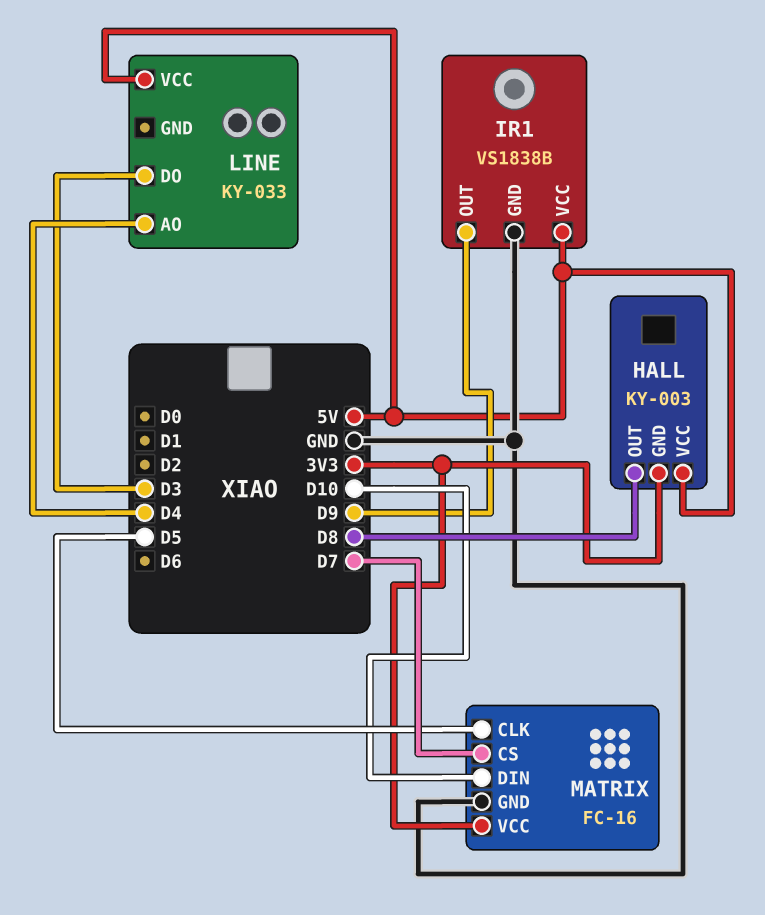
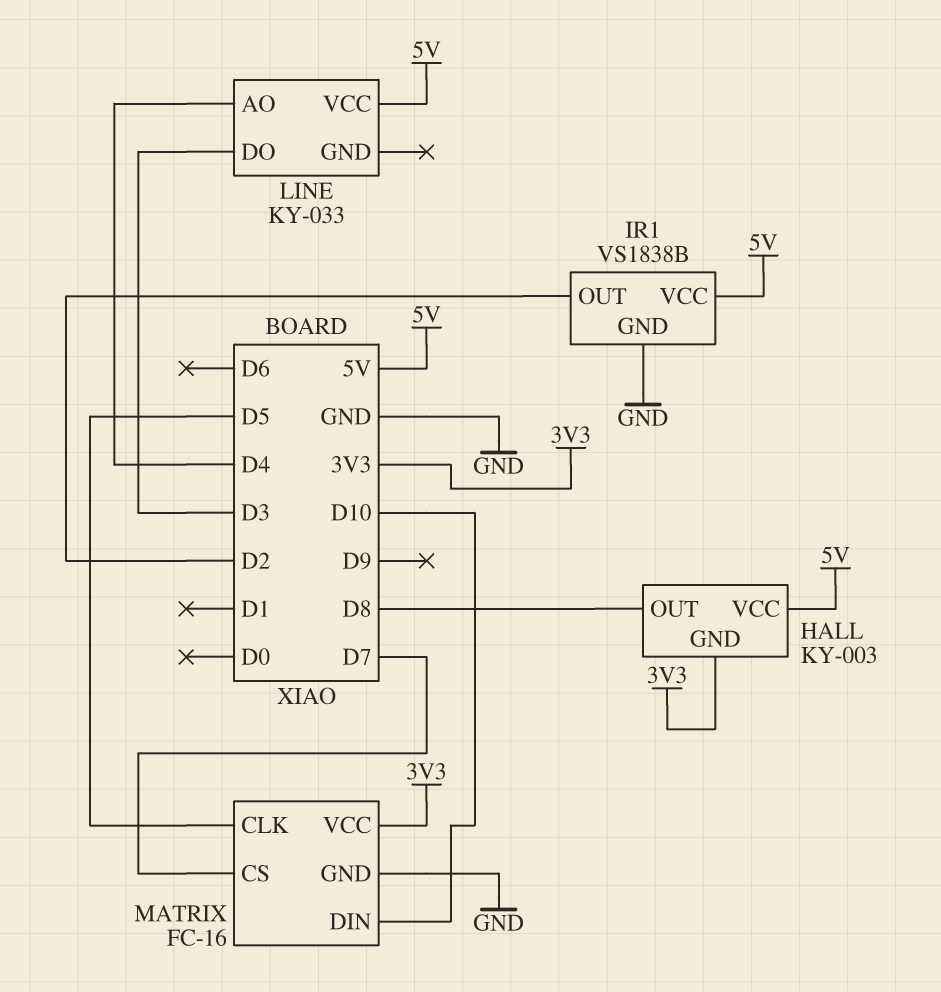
IR1 pin OUT: D9 -> D2

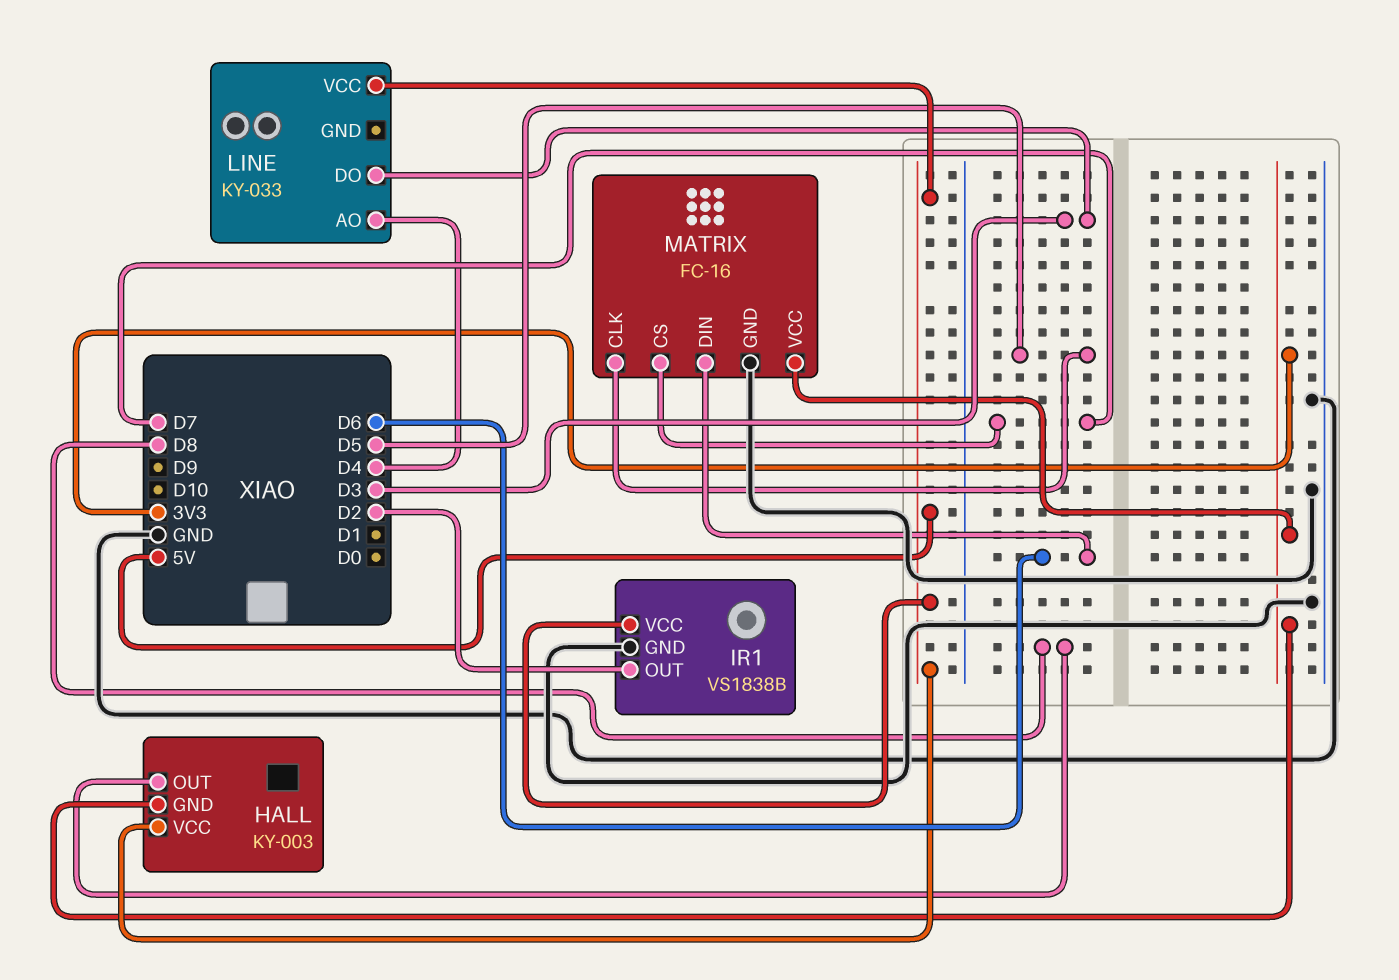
MATRIX pin DIN: D10 -> D6

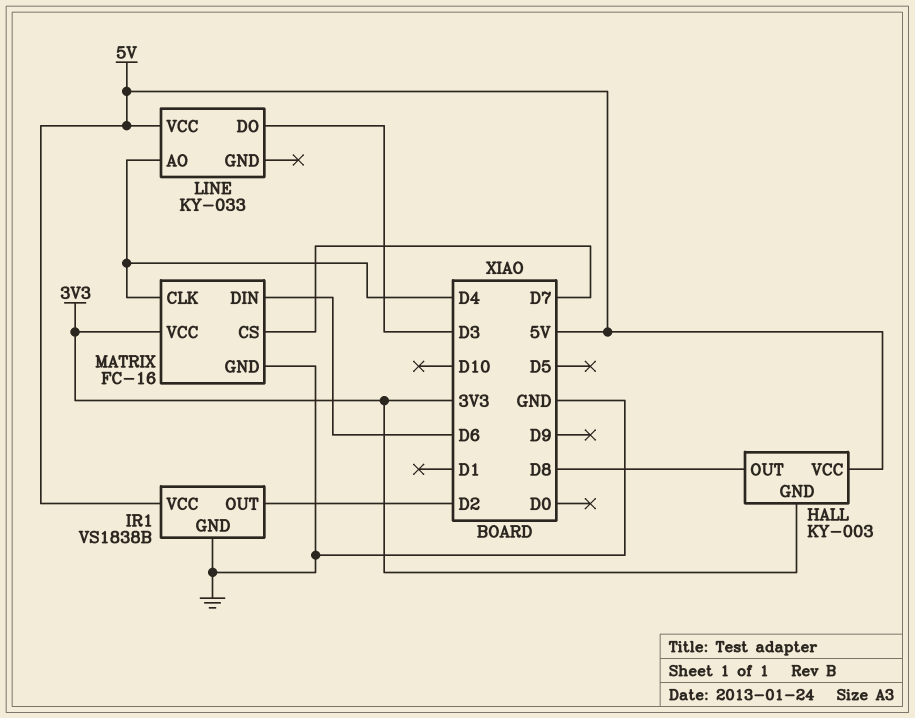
MATRIX pin CLK: D5 -> D4

